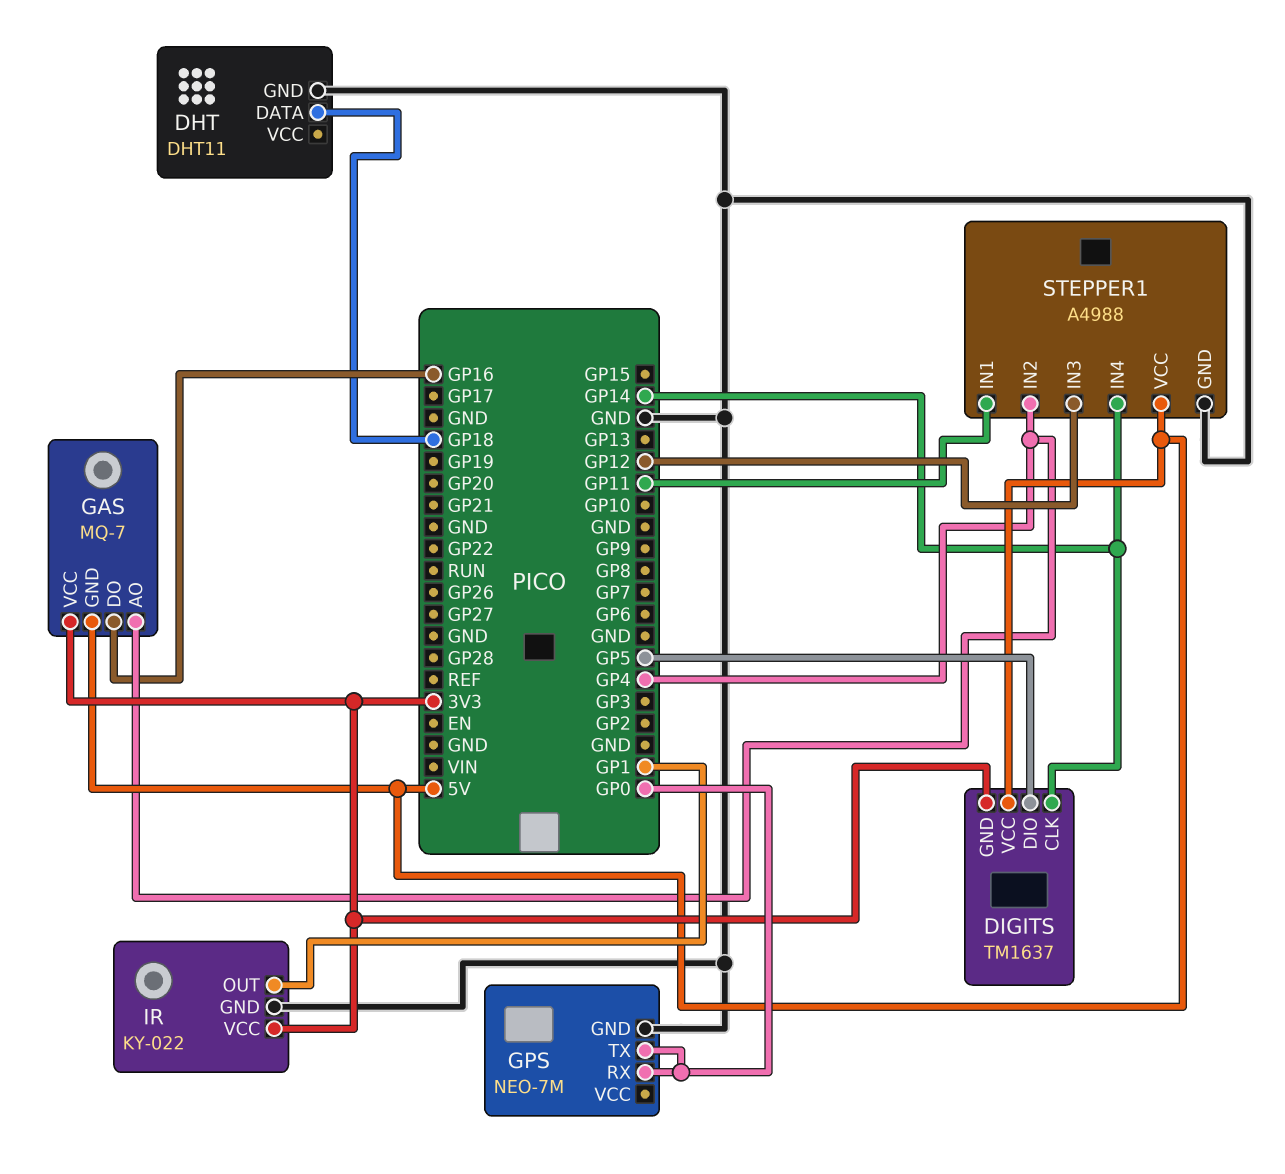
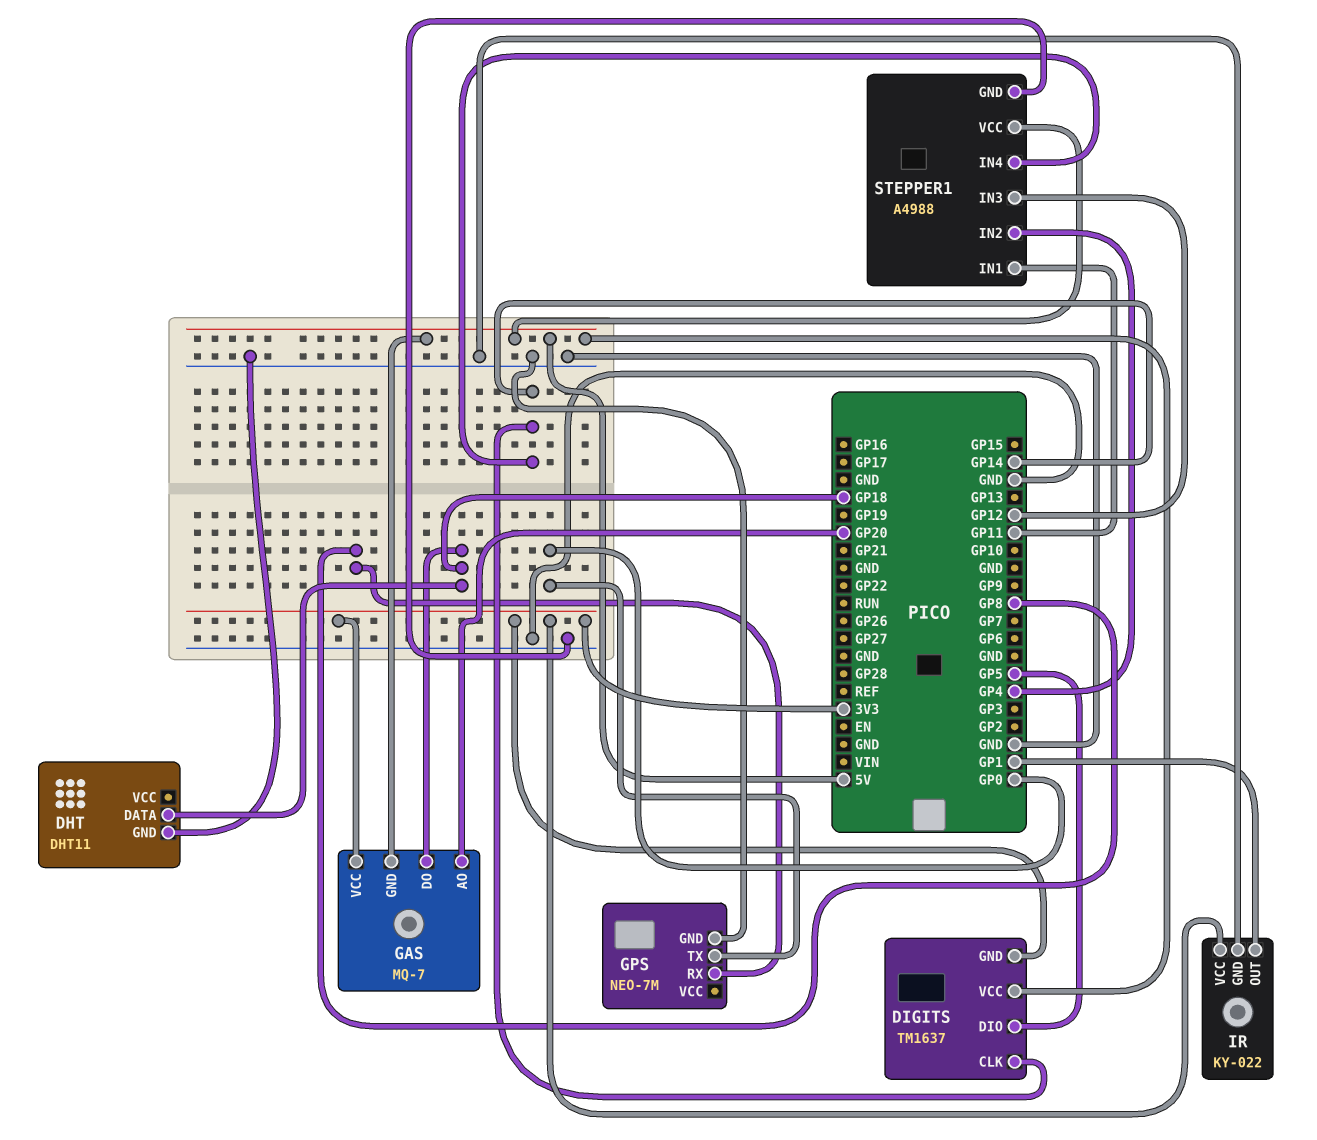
GAS pin AO: GP4 -> GP20
GAS pin DO: GP16 -> GP18
GPS pin RX: GP0 -> GP8

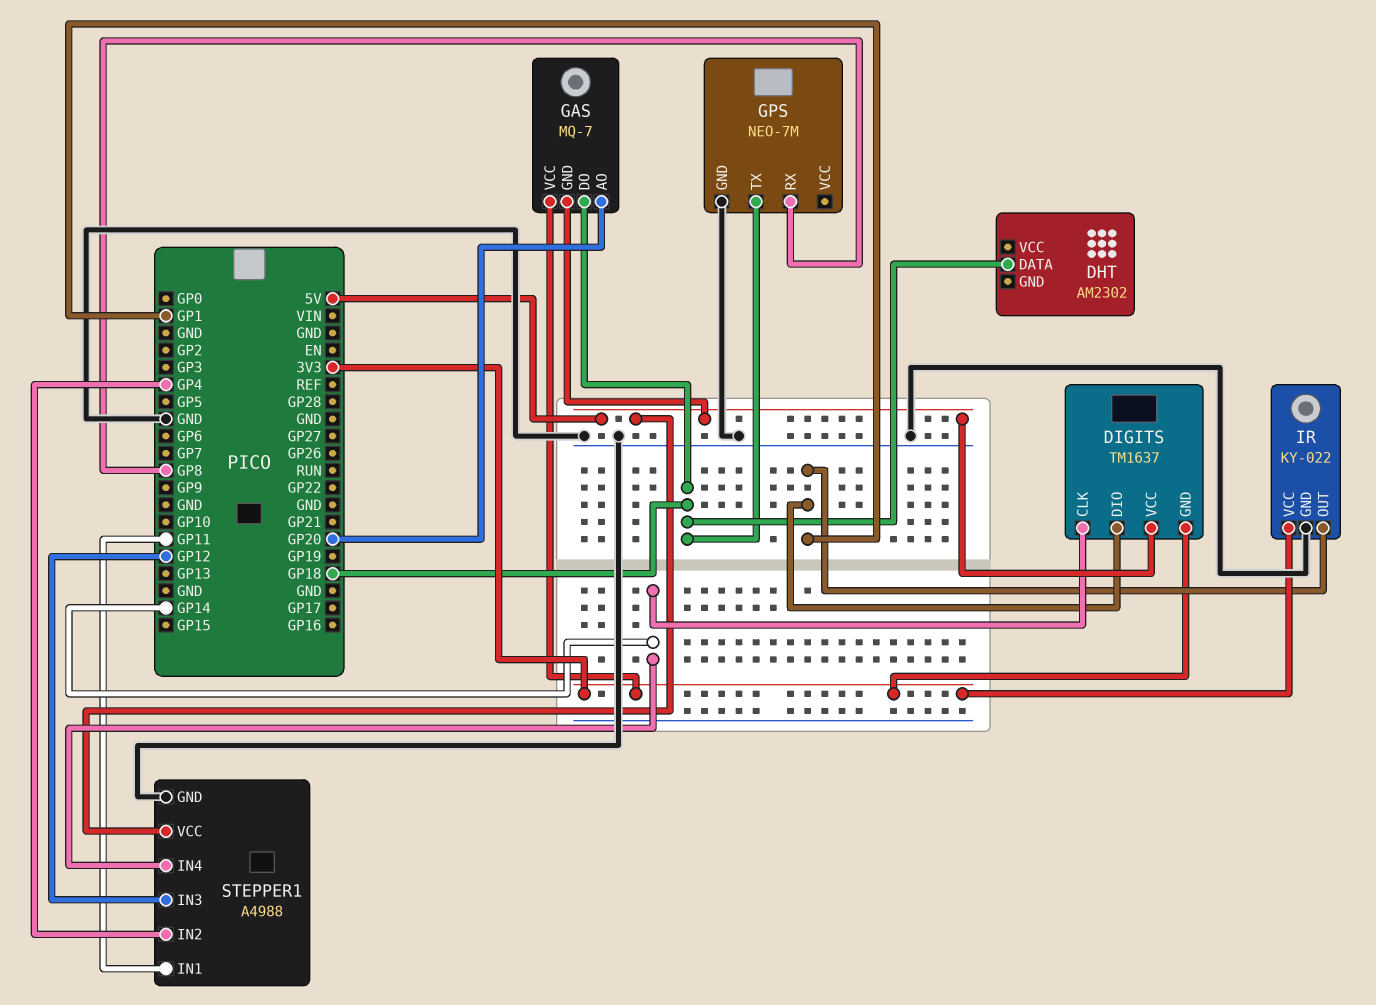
DHT: DHT11 -> AM2302
DHT pin GND: GND -> none
DIGITS pin DIO: GP5 -> GP1
GPS pin TX: GP0 -> GP18

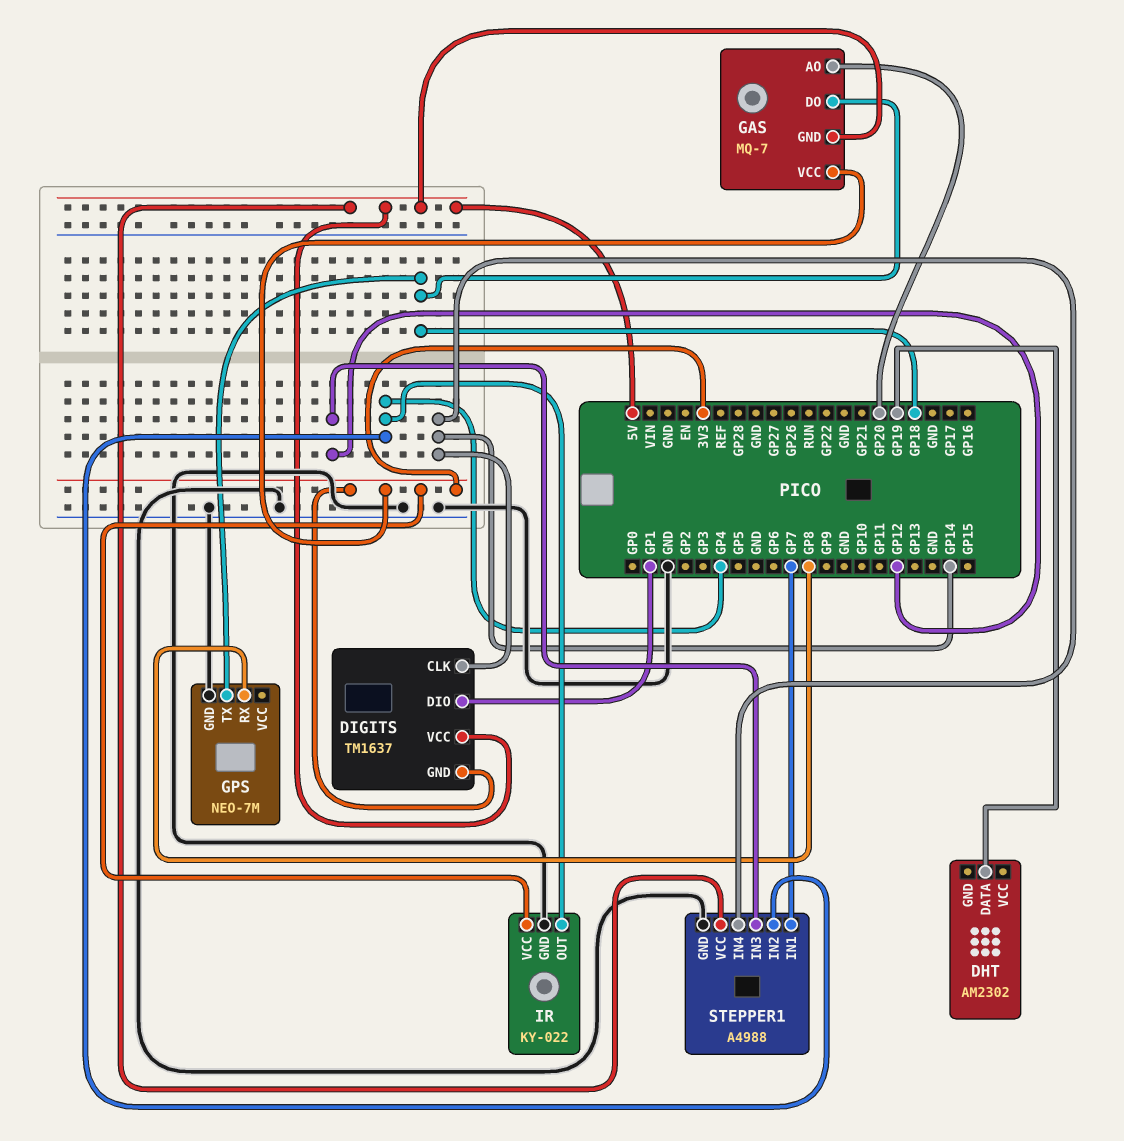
DHT pin DATA: GP18 -> GP19
IR pin OUT: GP1 -> GP4
STEPPER1 pin IN1: GP11 -> GP7

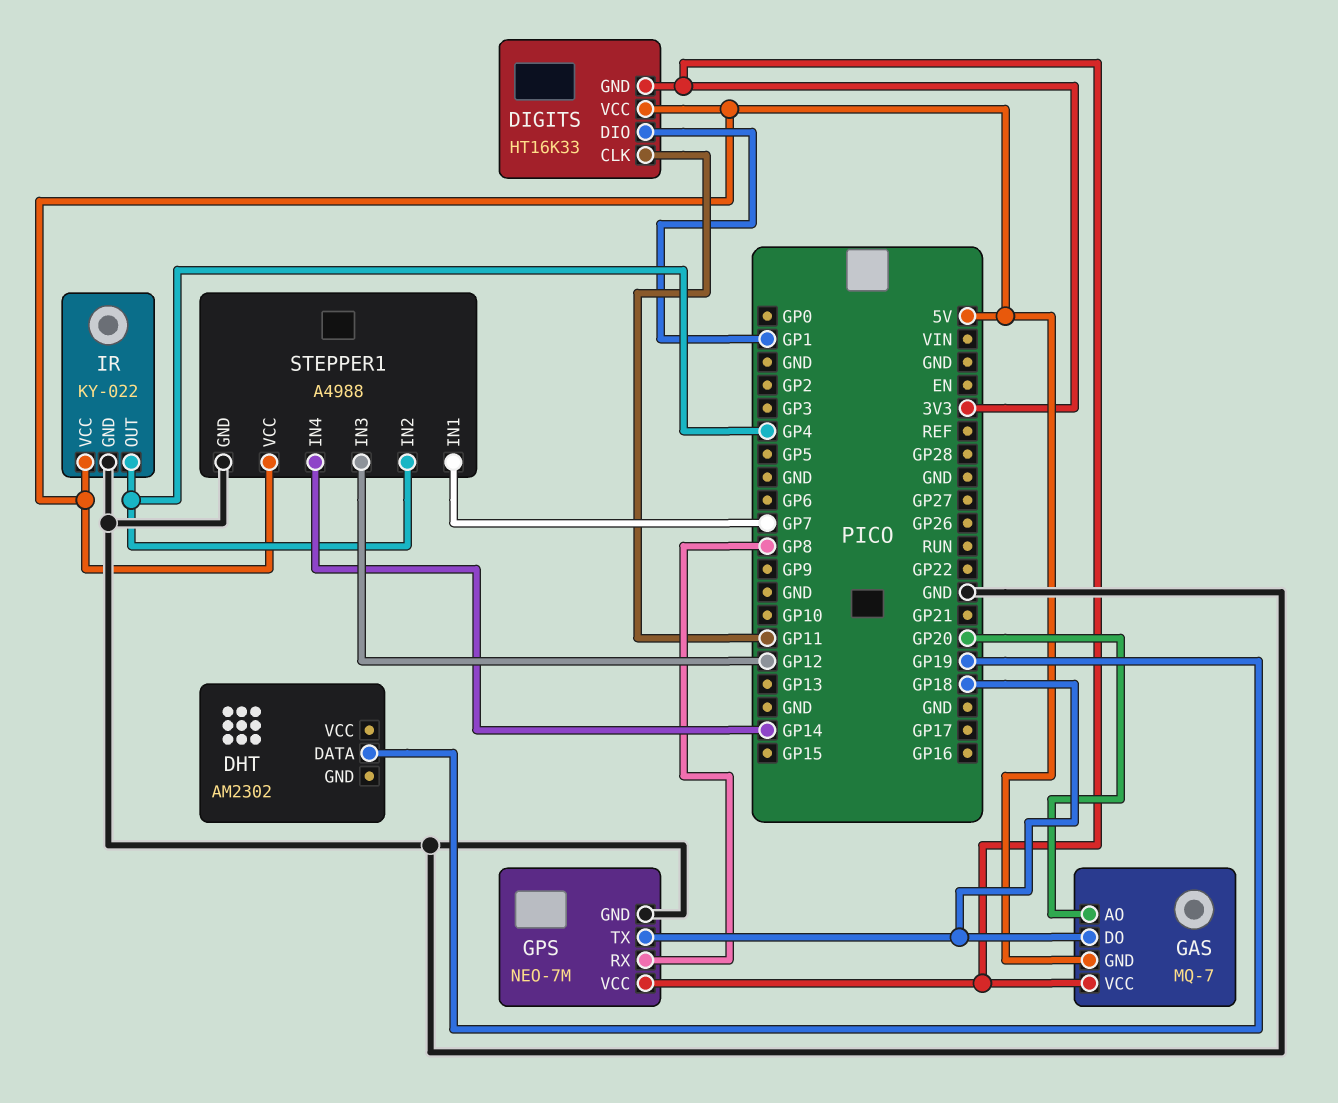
DIGITS: TM1637 -> HT16K33
DIGITS pin CLK: GP14 -> GP11
GPS pin VCC: none -> 3V3
IR pin VCC: 3V3 -> 5V

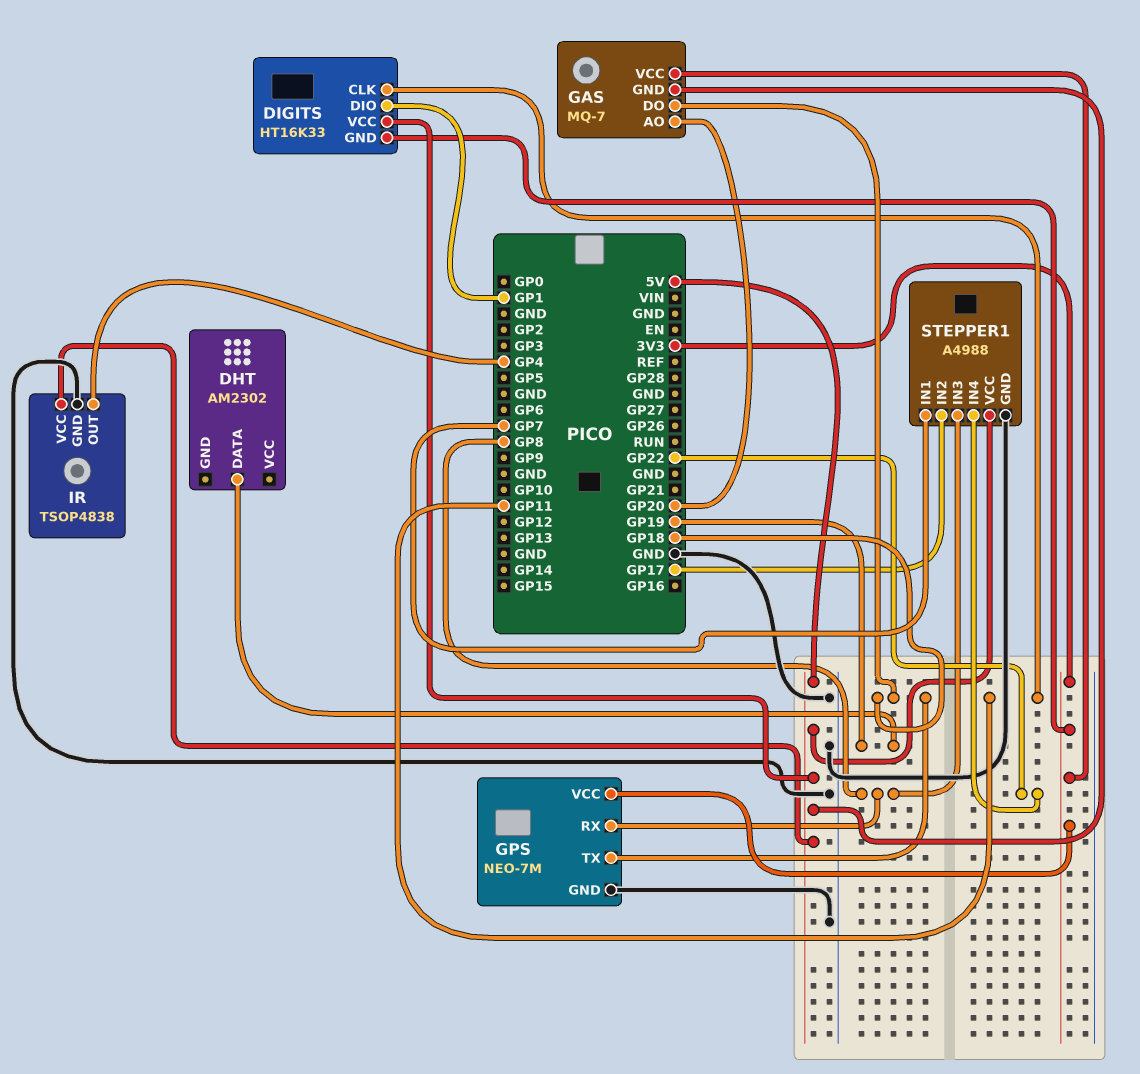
IR: KY-022 -> TSOP4838
STEPPER1 pin IN2: GP4 -> GP17
STEPPER1 pin IN3: GP12 -> GP8
STEPPER1 pin IN4: GP14 -> GP22

